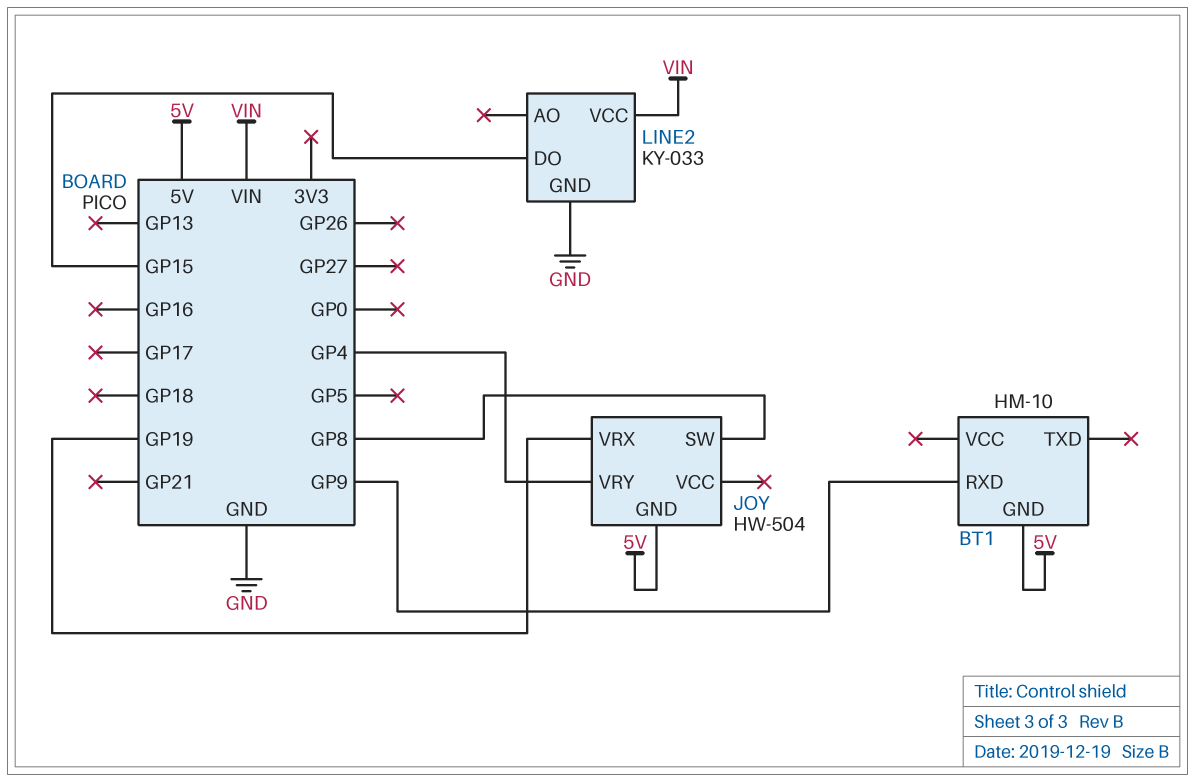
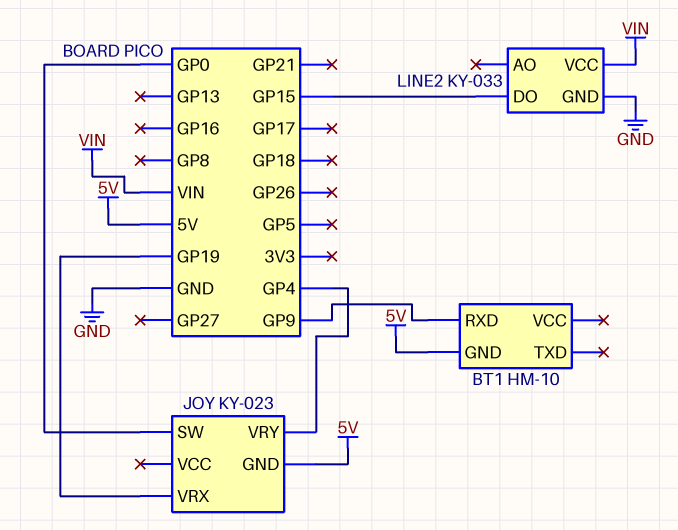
JOY: HW-504 -> KY-023
JOY pin SW: GP8 -> GP0

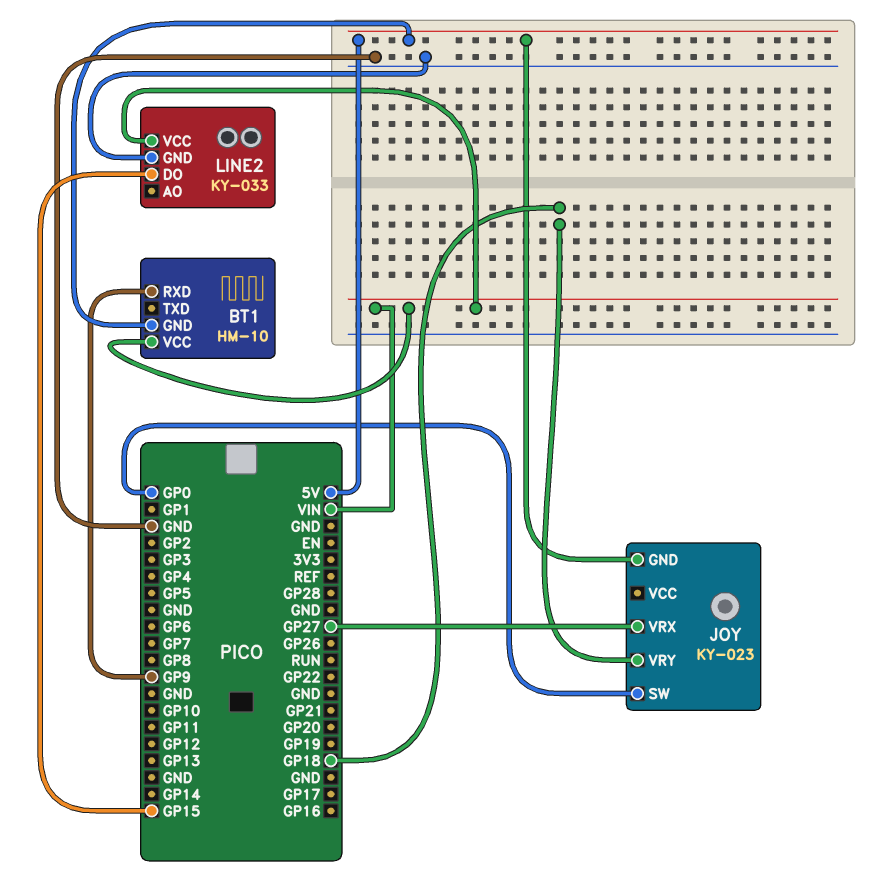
BT1 pin VCC: none -> VIN
JOY pin VRX: GP19 -> GP27
JOY pin VRY: GP4 -> GP18

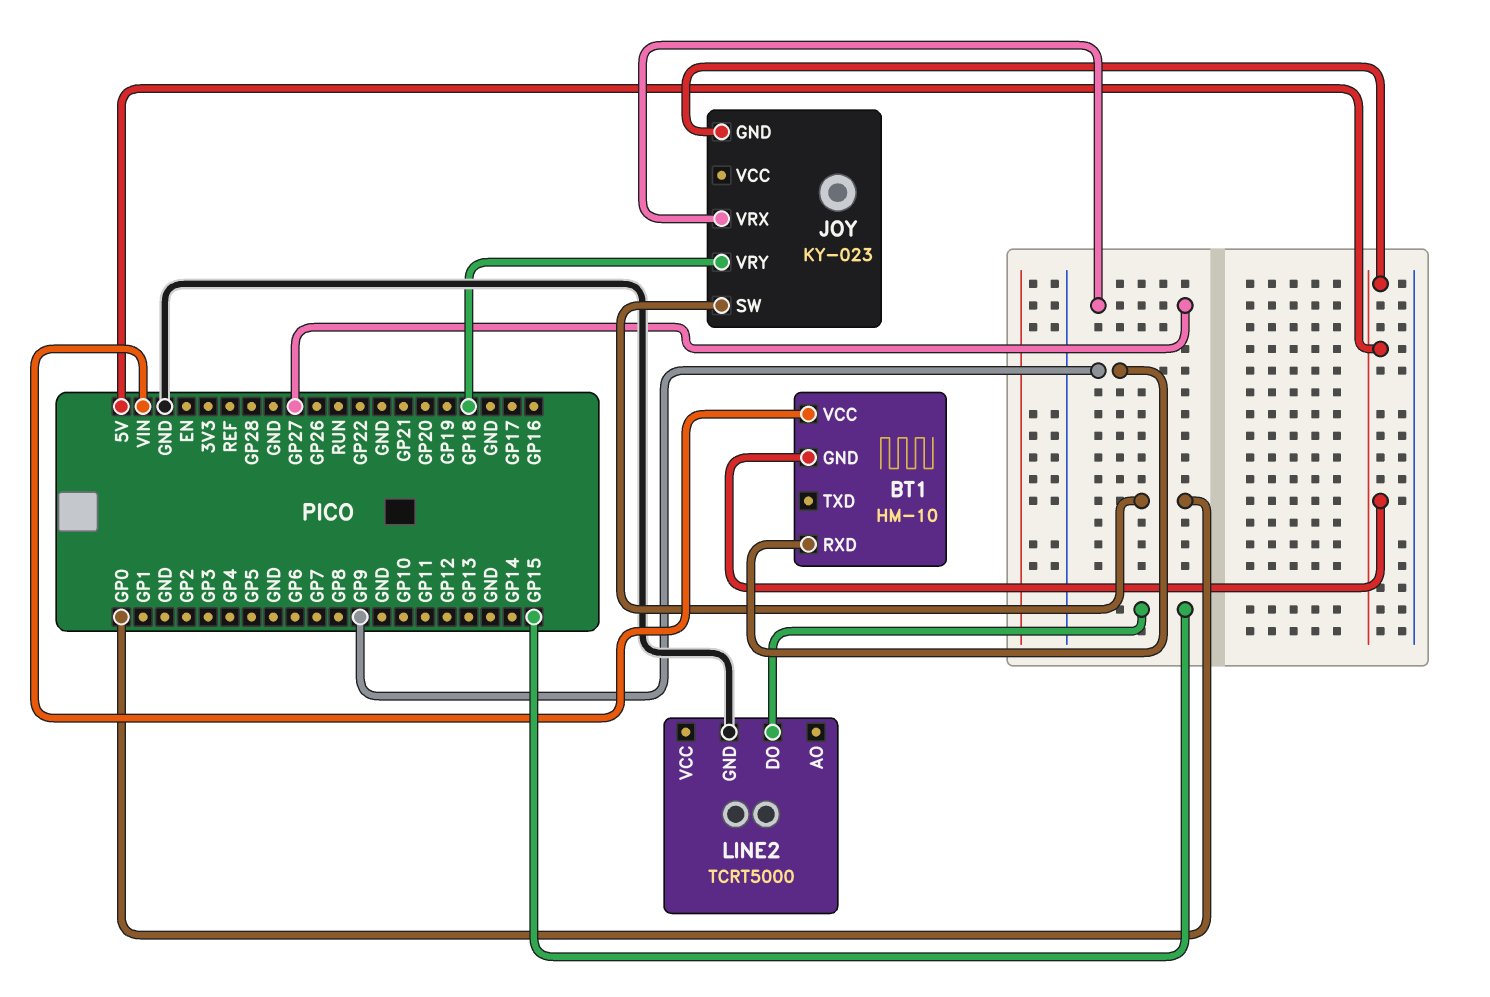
LINE2: KY-033 -> TCRT5000
LINE2 pin VCC: VIN -> none

